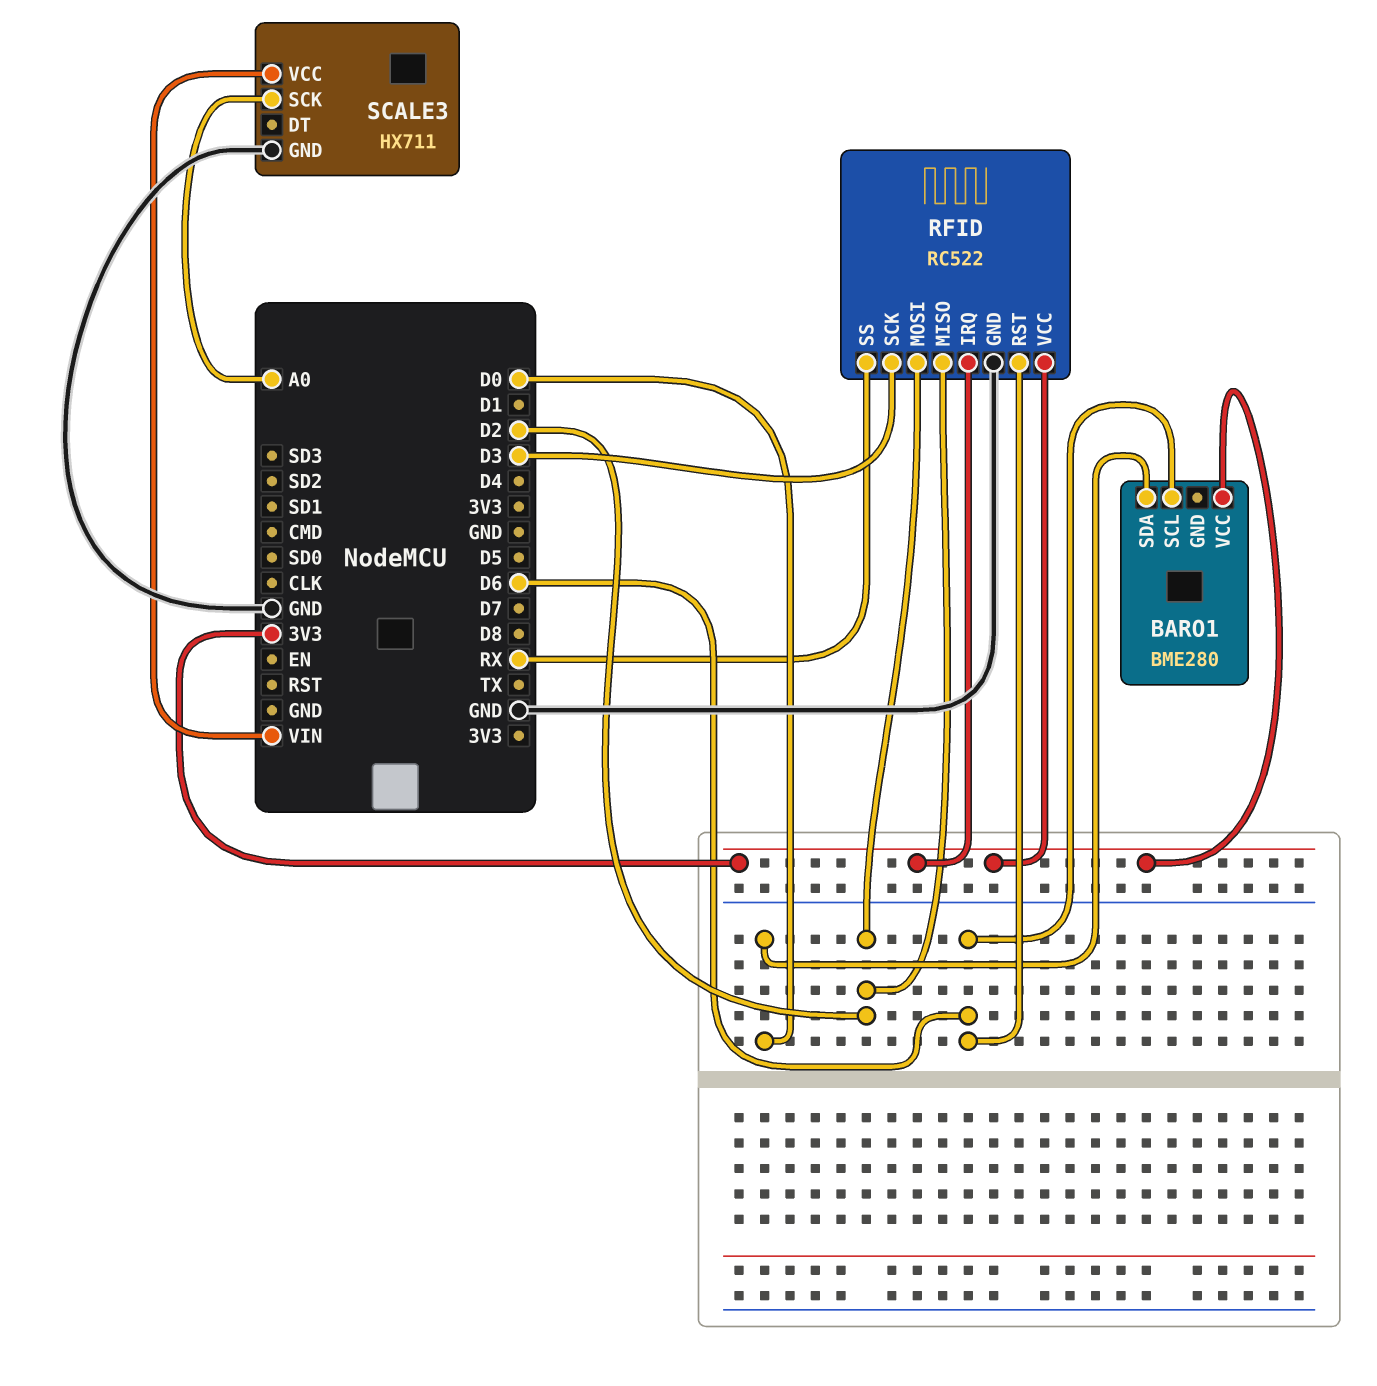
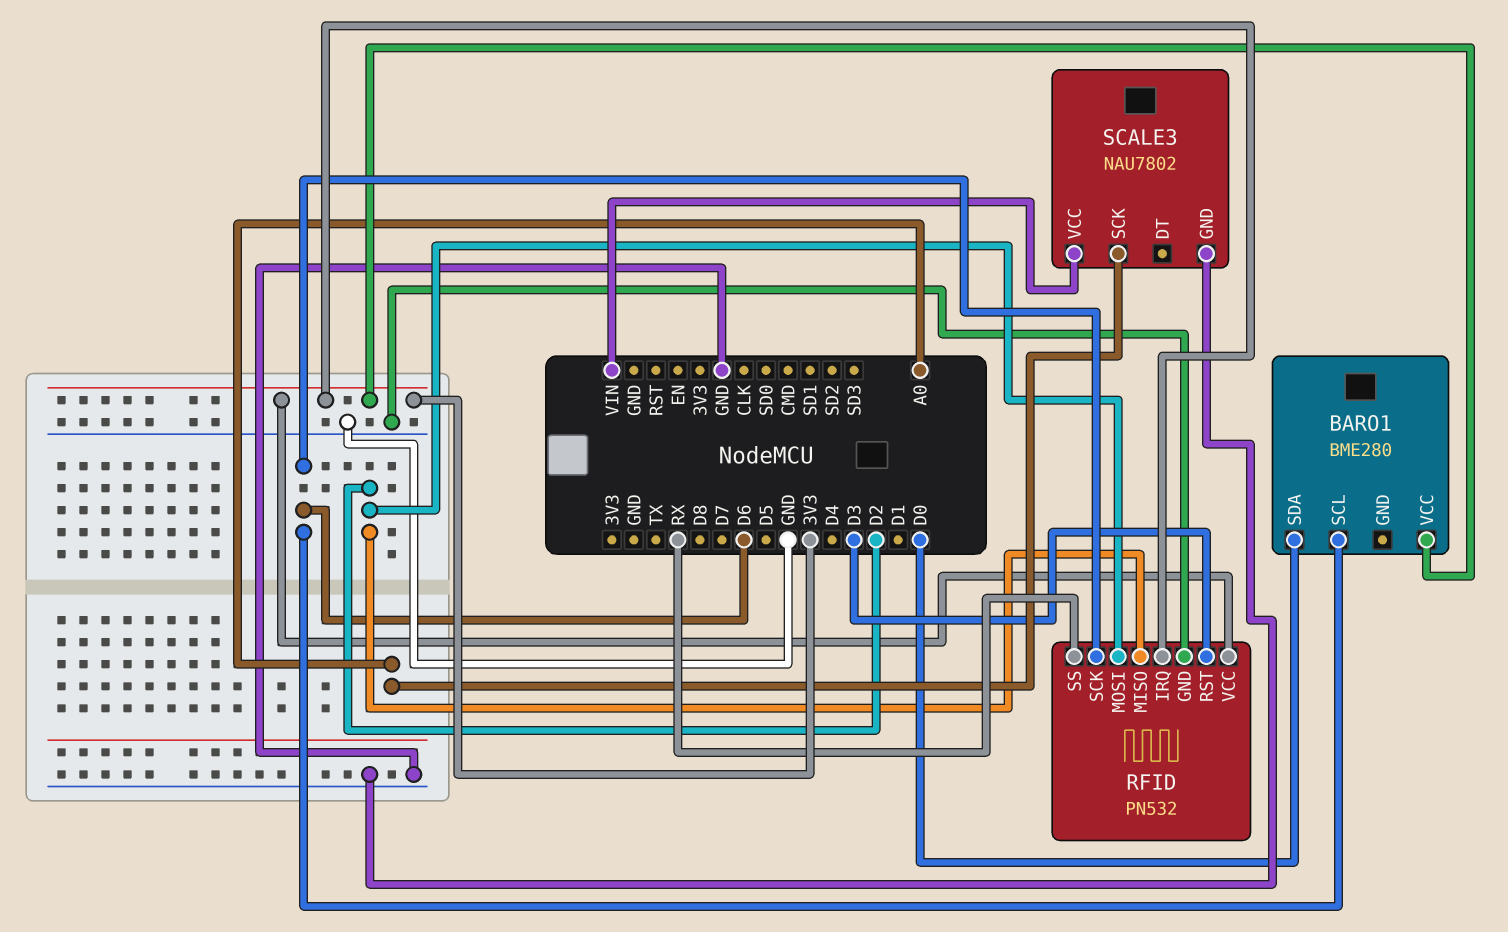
RFID: RC522 -> PN532
RFID pin RST: D6 -> D3
RFID pin SCK: D3 -> D6
SCALE3: HX711 -> NAU7802

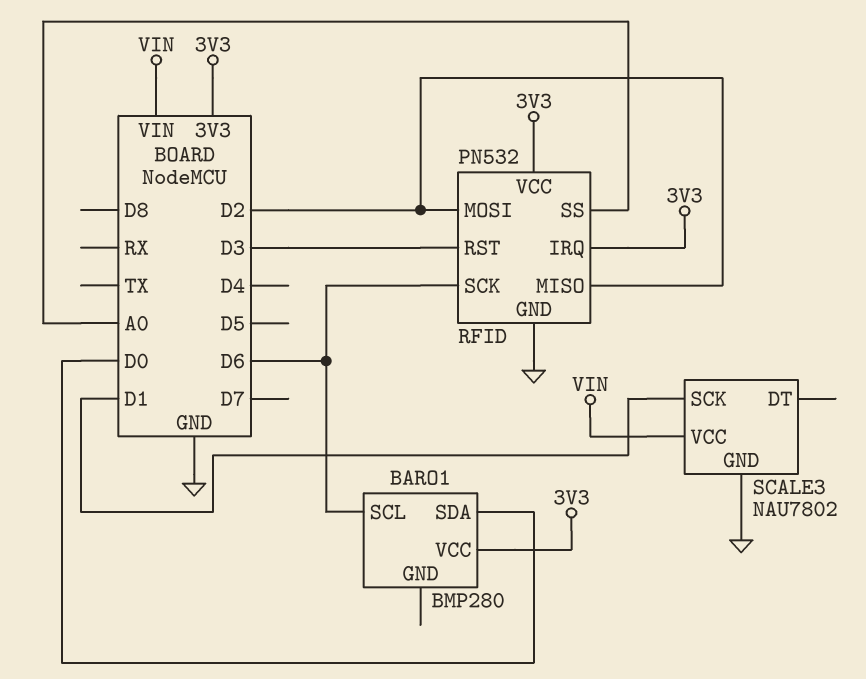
BARO1: BME280 -> BMP280
RFID pin SS: RX -> A0
SCALE3 pin SCK: A0 -> D1

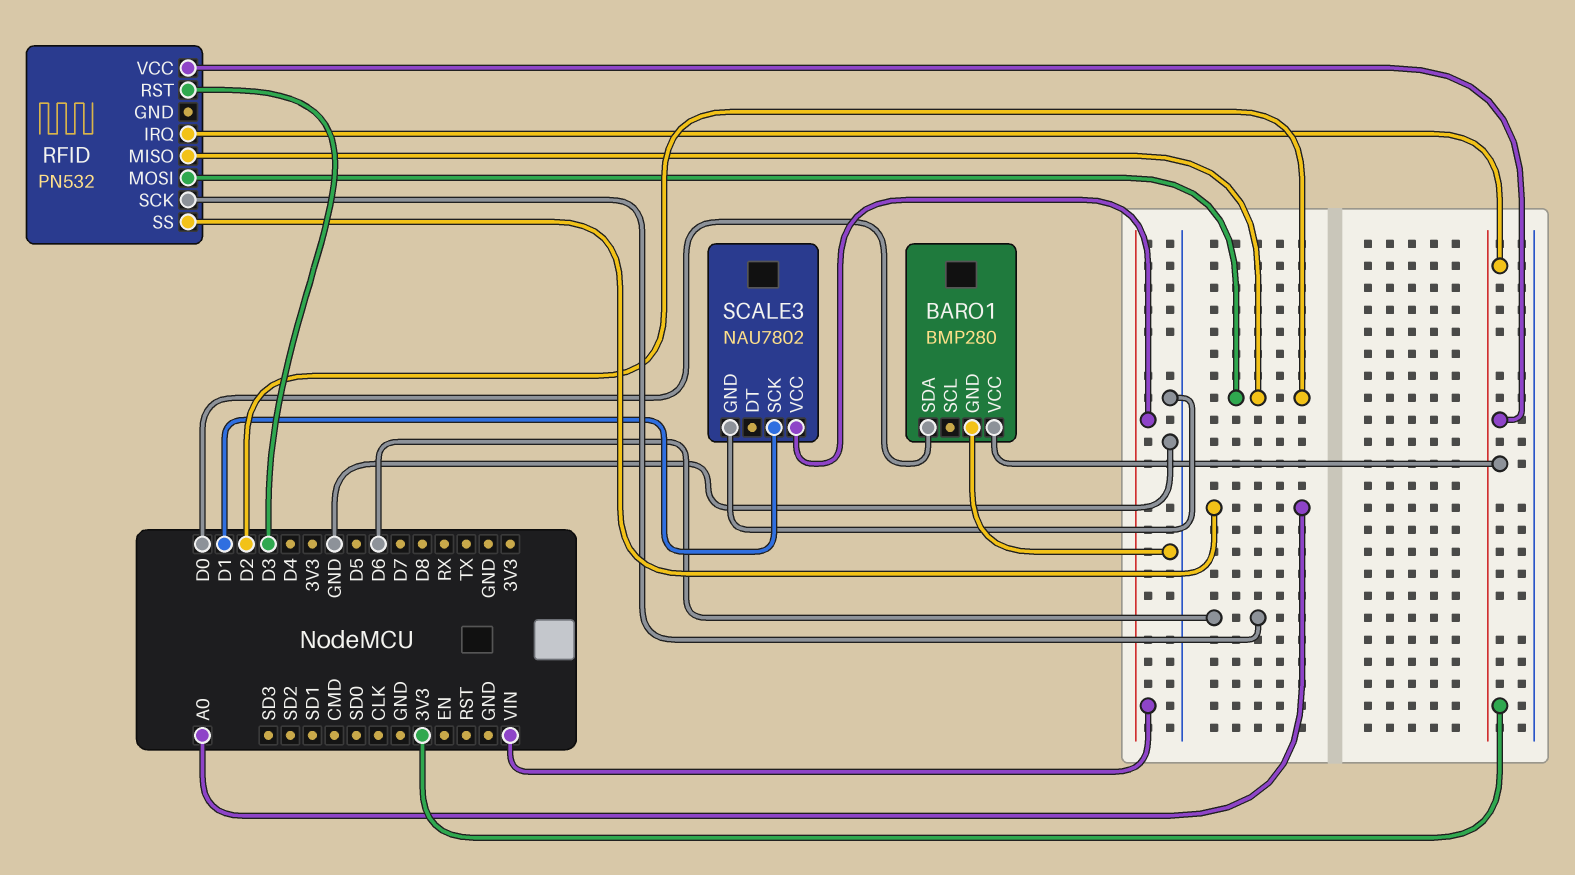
BARO1 pin GND: none -> GND
BARO1 pin SCL: D6 -> none
RFID pin GND: GND -> none

